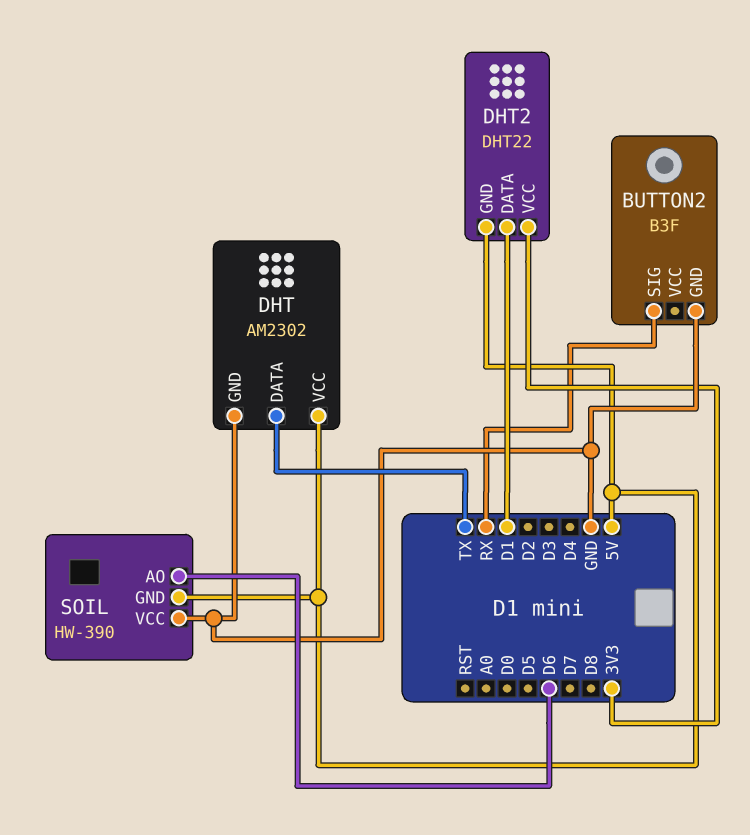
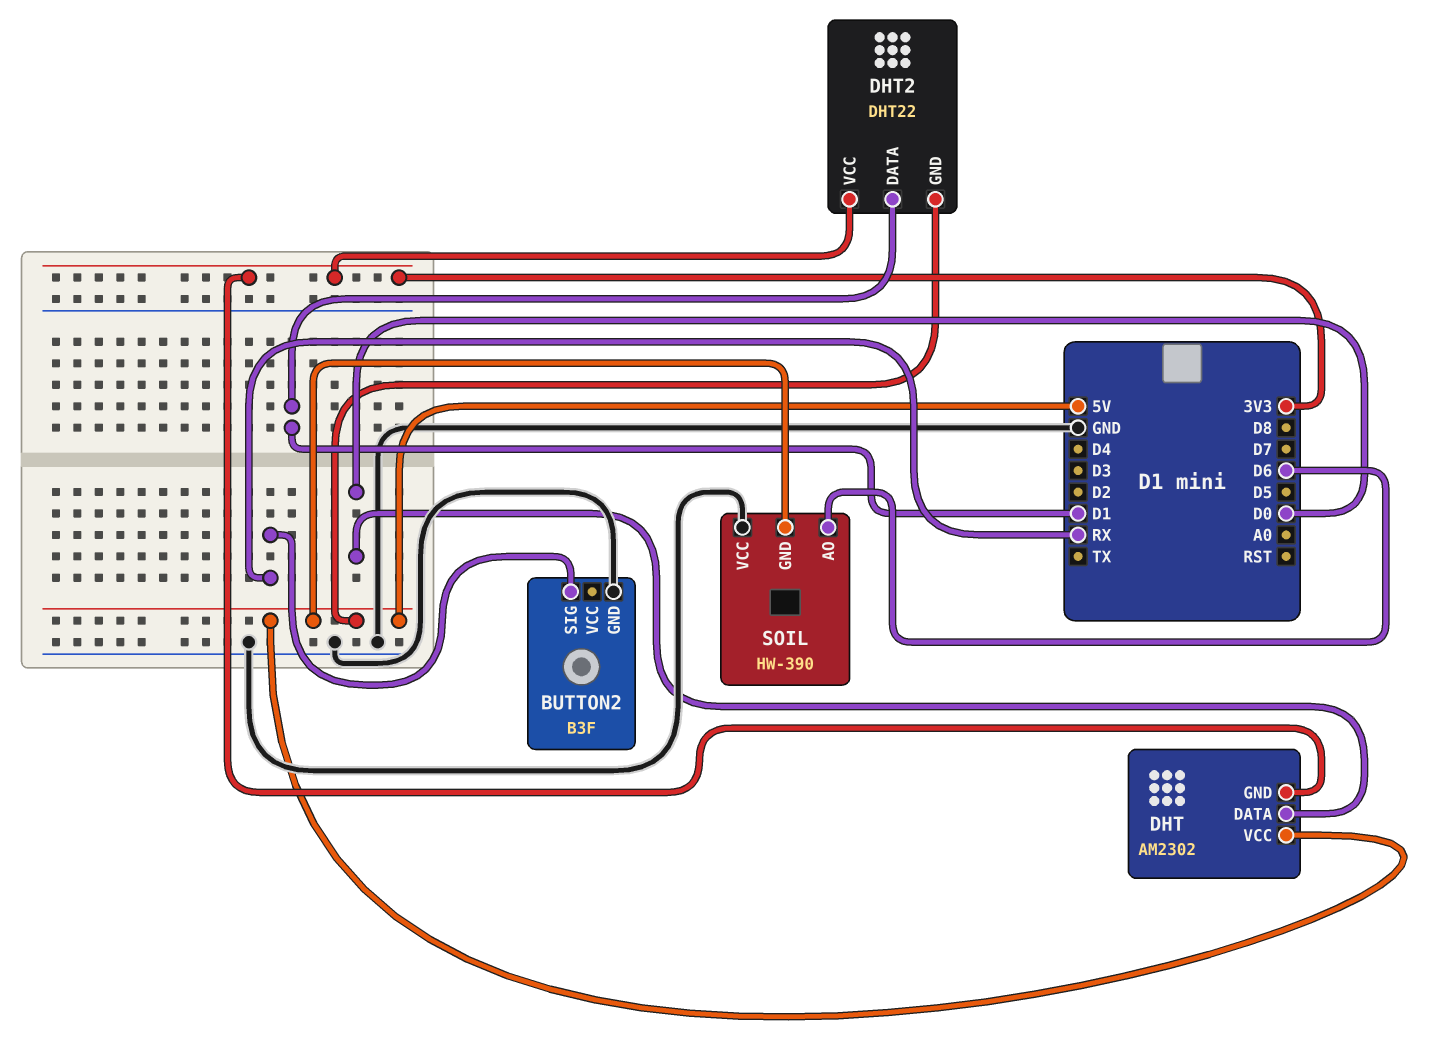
DHT pin DATA: TX -> D0
DHT pin GND: GND -> 3V3

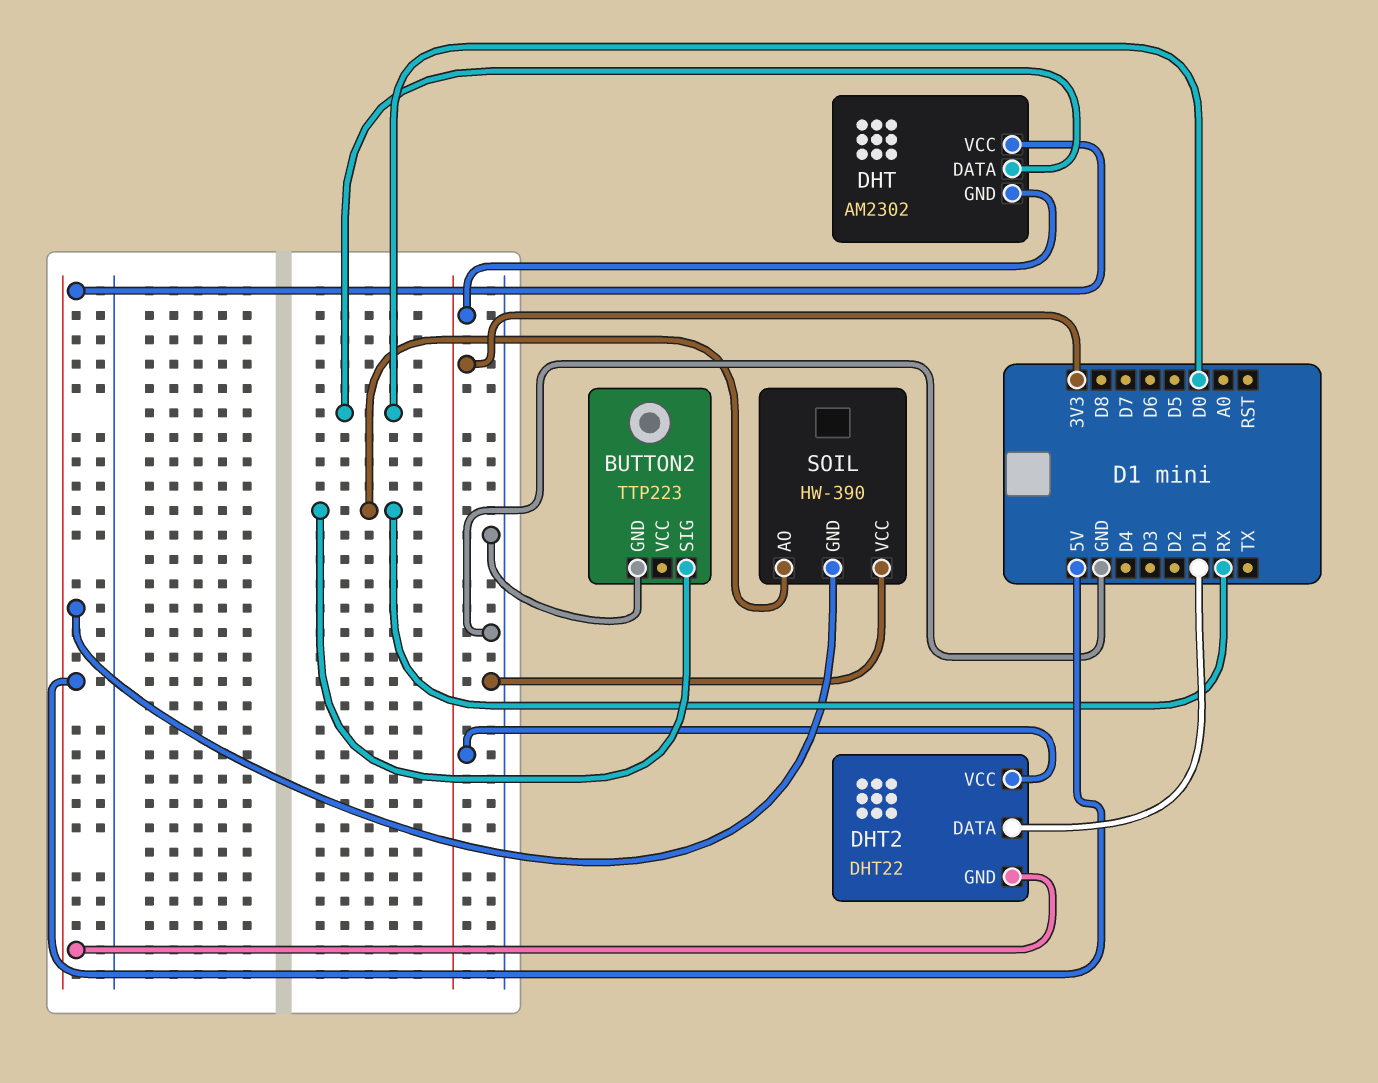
BUTTON2: B3F -> TTP223
SOIL pin AO: D6 -> RX

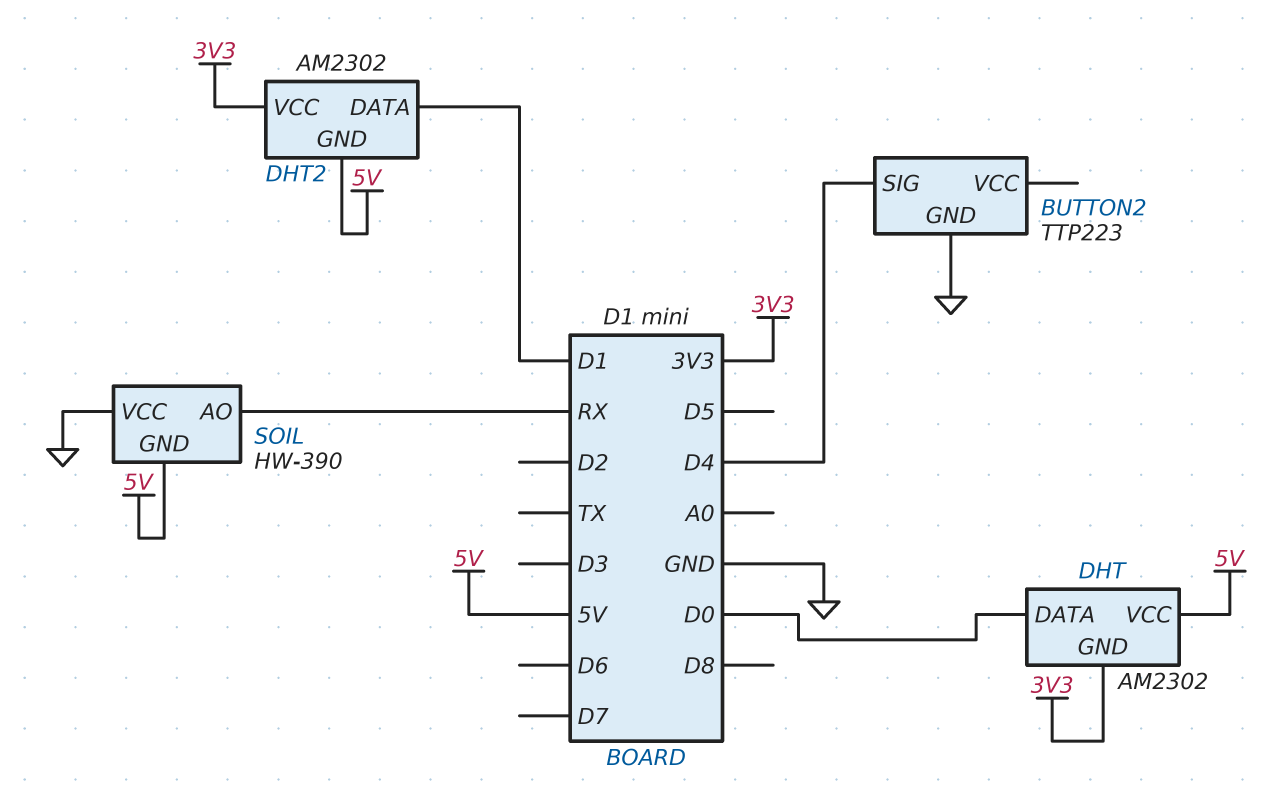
BUTTON2 pin SIG: RX -> D4
DHT2: DHT22 -> AM2302

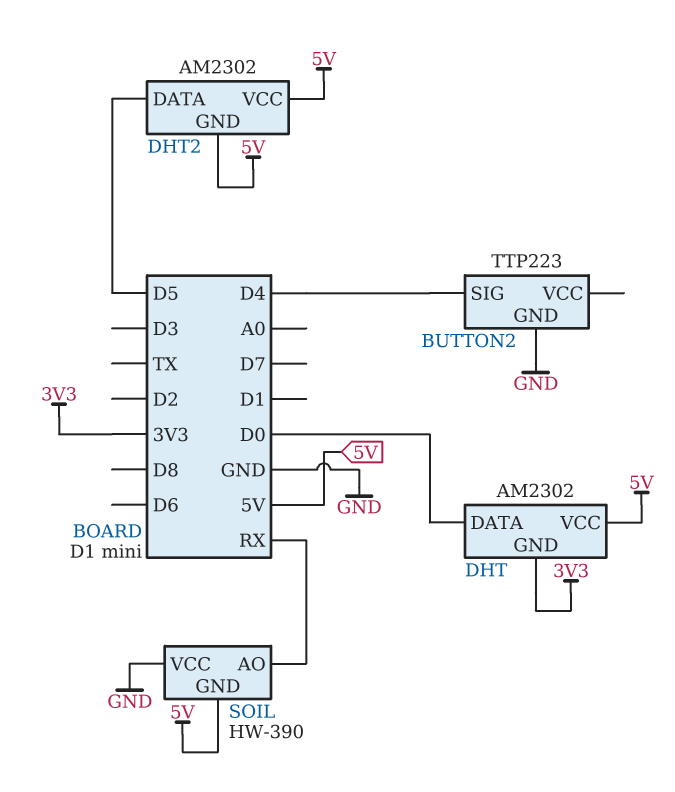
DHT2 pin DATA: D1 -> D5
DHT2 pin VCC: 3V3 -> 5V

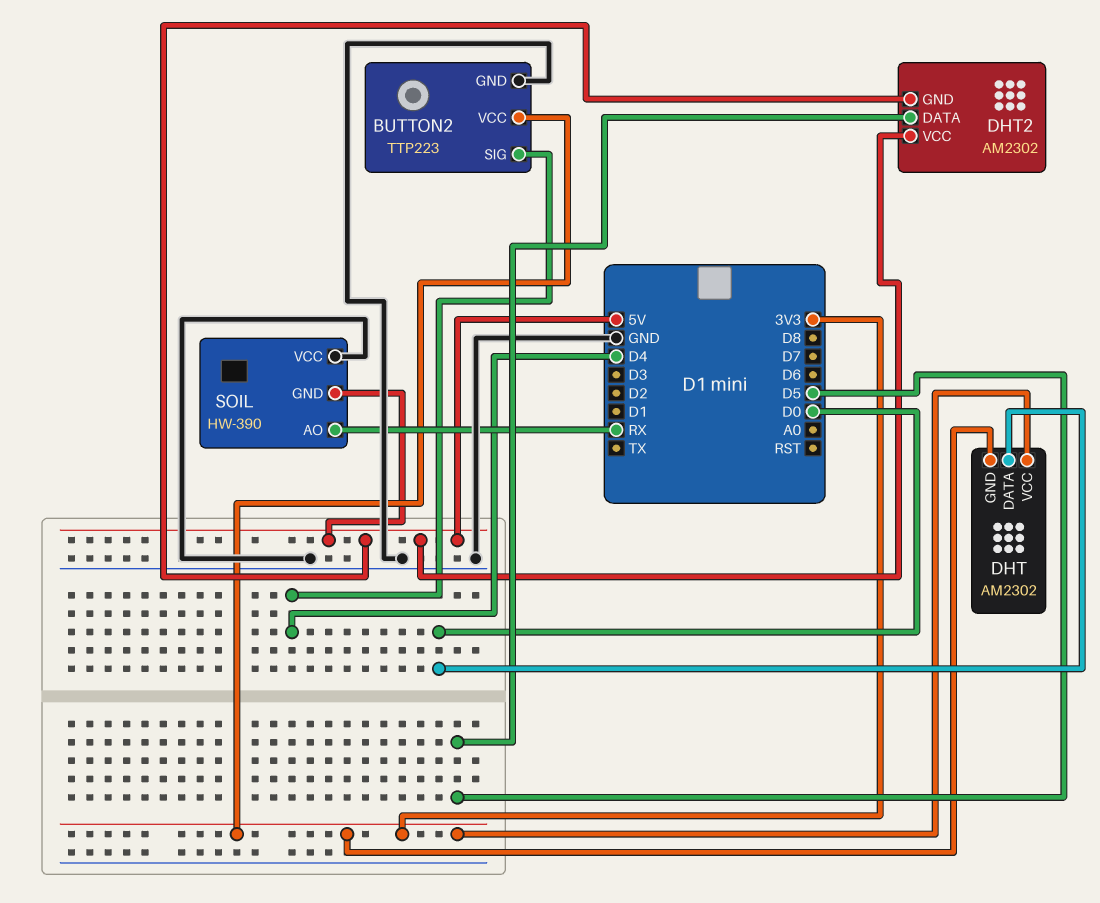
BUTTON2 pin VCC: none -> 3V3
DHT pin VCC: 5V -> 3V3

